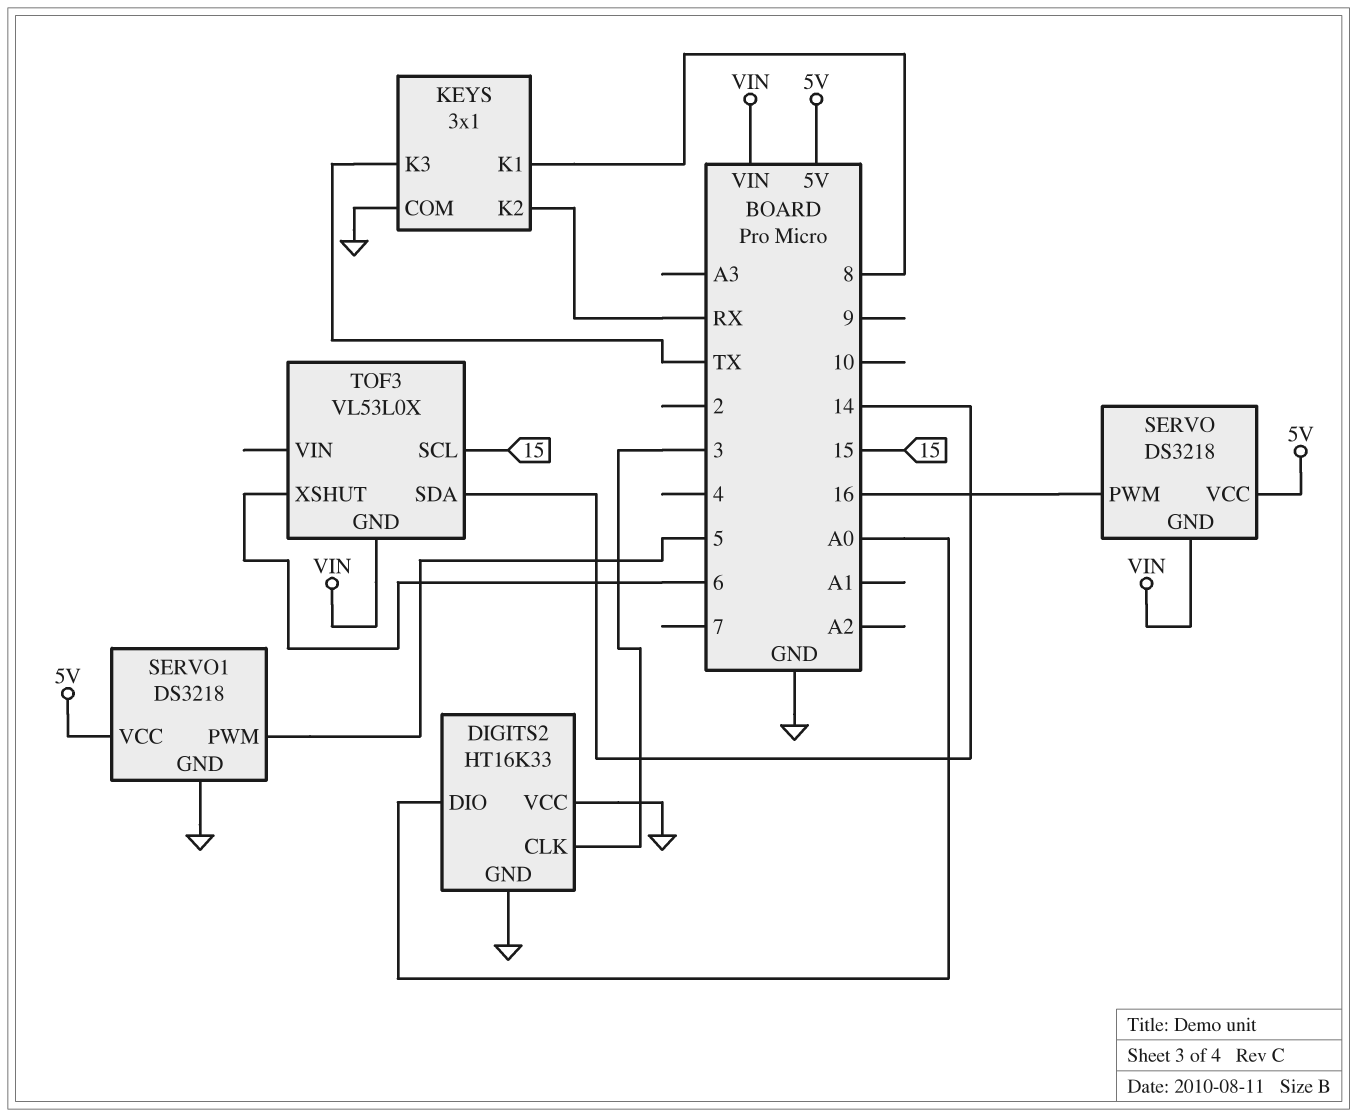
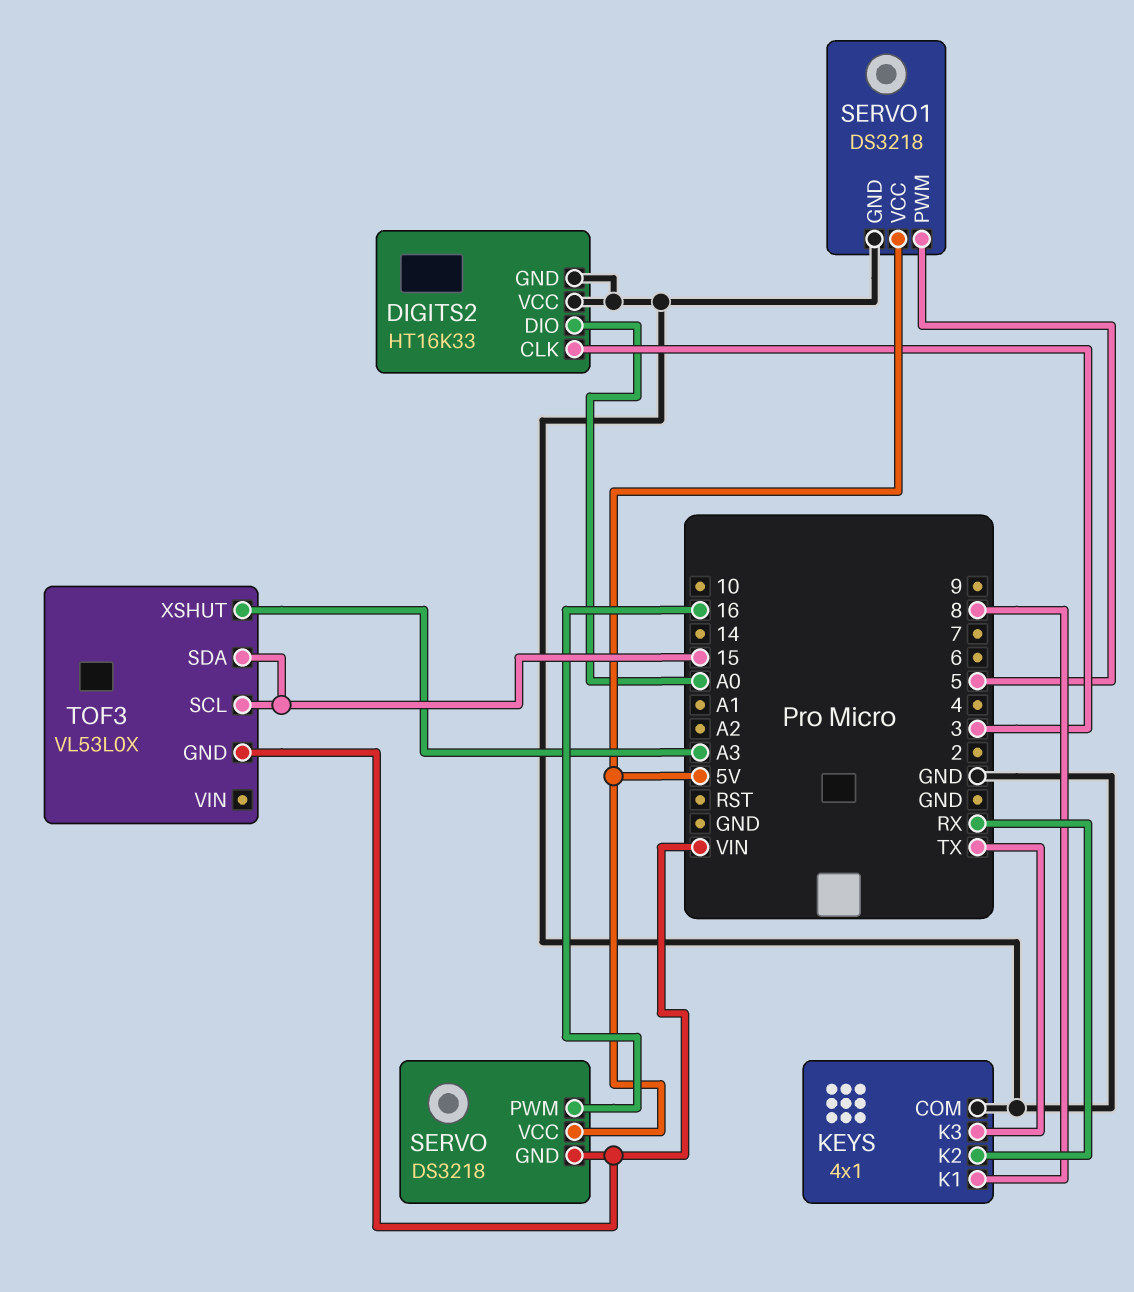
KEYS: 3x1 -> 4x1
TOF3 pin SDA: 14 -> 15
TOF3 pin XSHUT: 6 -> A3

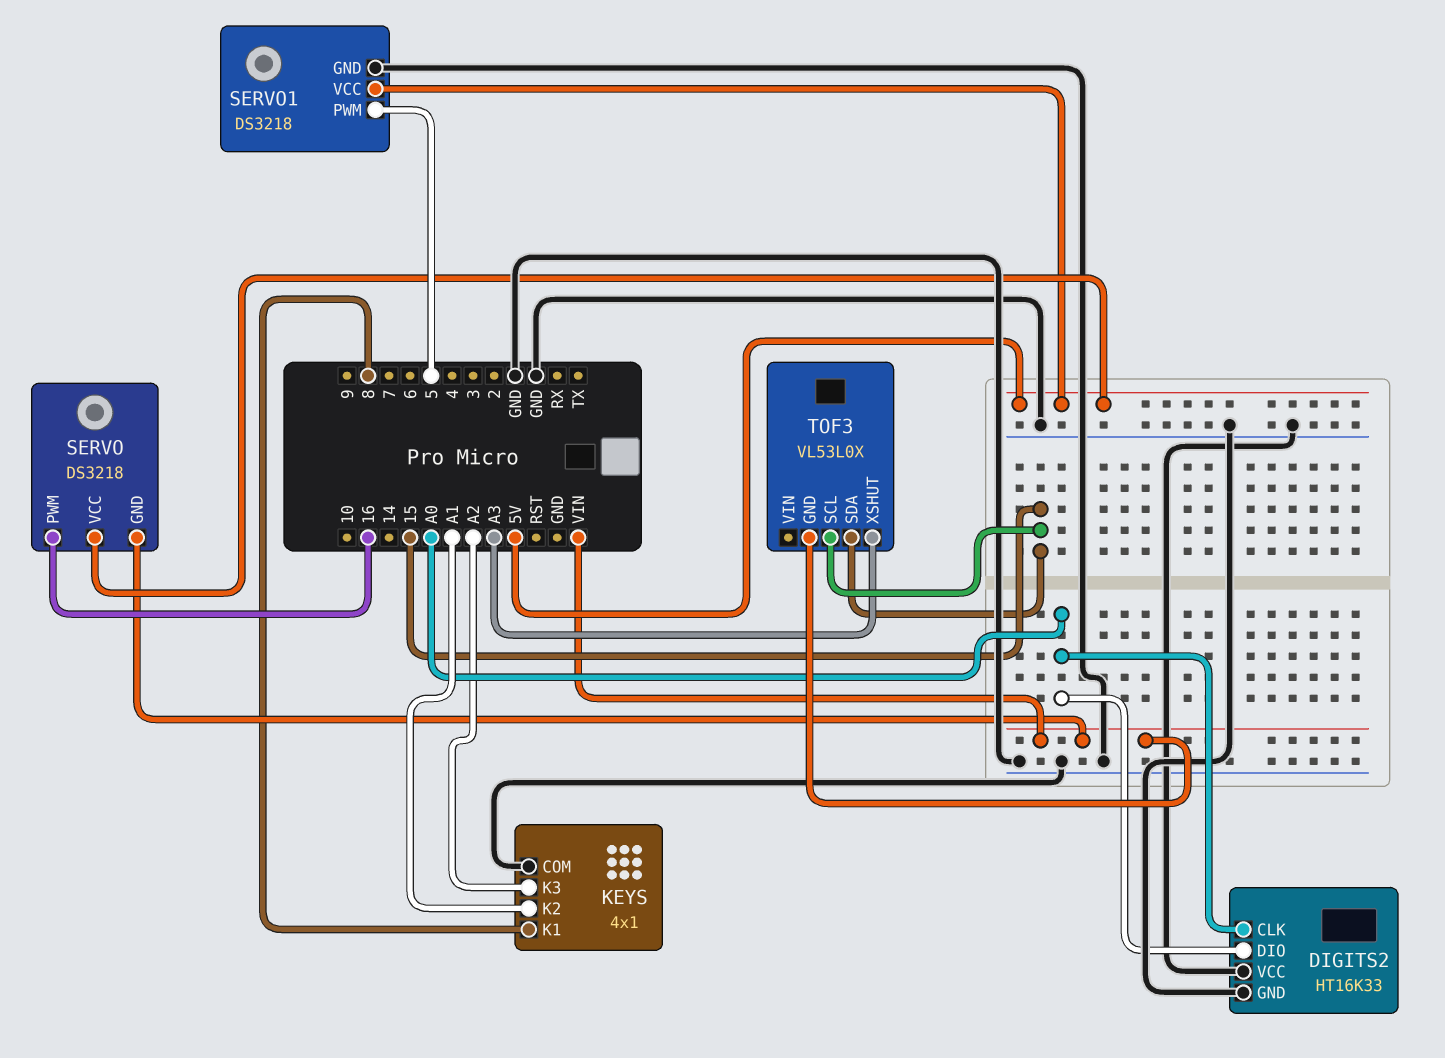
DIGITS2 pin CLK: 3 -> A0
KEYS pin K2: RX -> A1
KEYS pin K3: TX -> A2

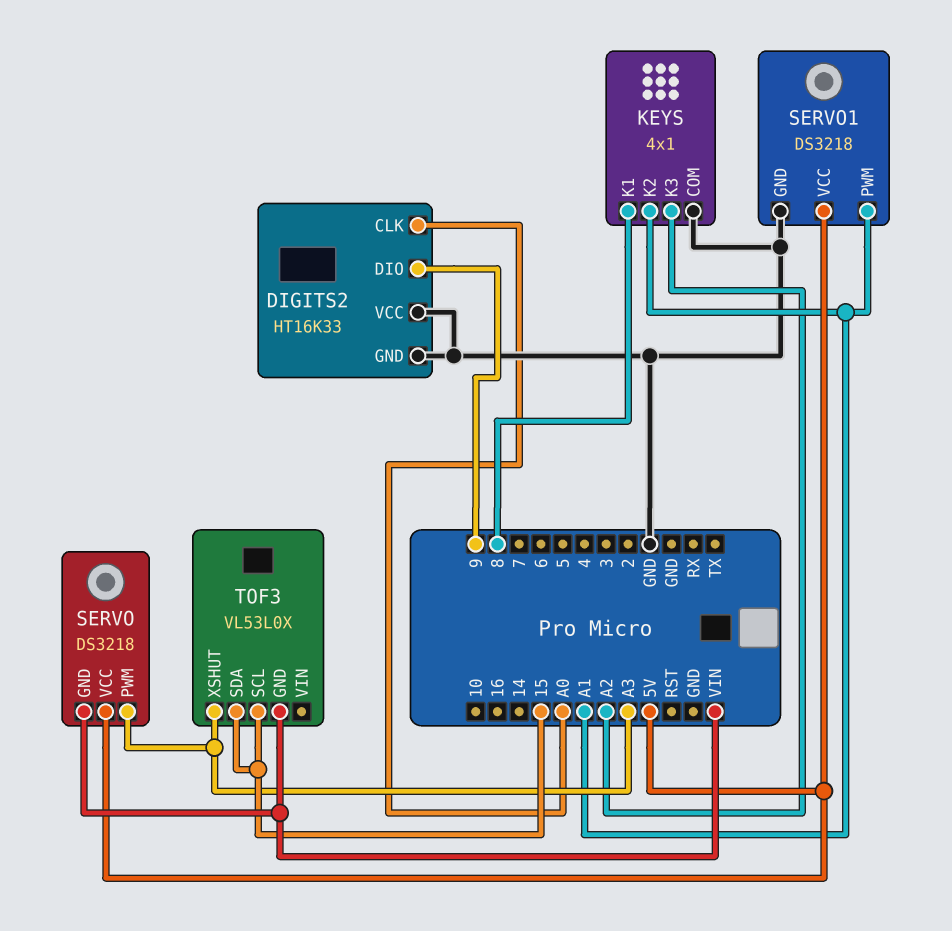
DIGITS2 pin DIO: A0 -> 9
SERVO pin PWM: 16 -> A3
SERVO1 pin PWM: 5 -> A1

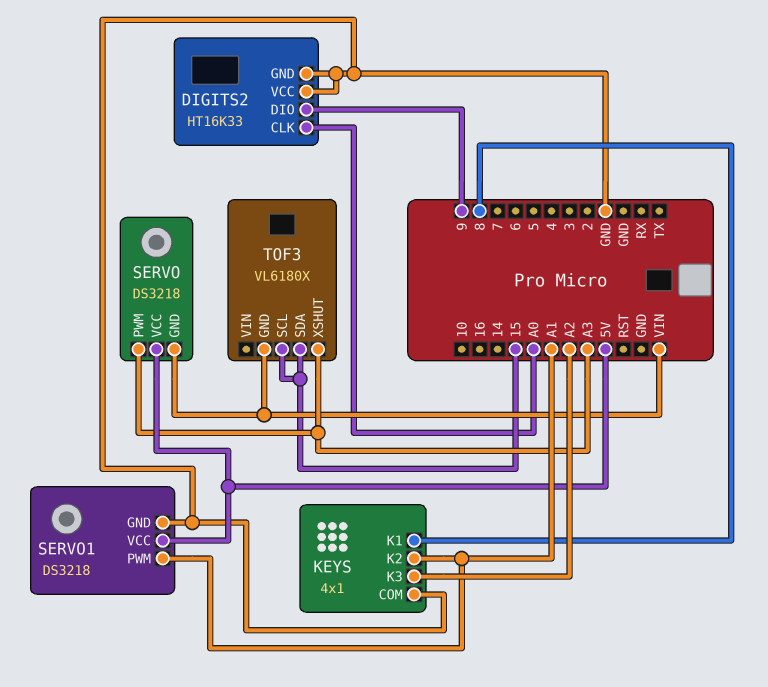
TOF3: VL53L0X -> VL6180X

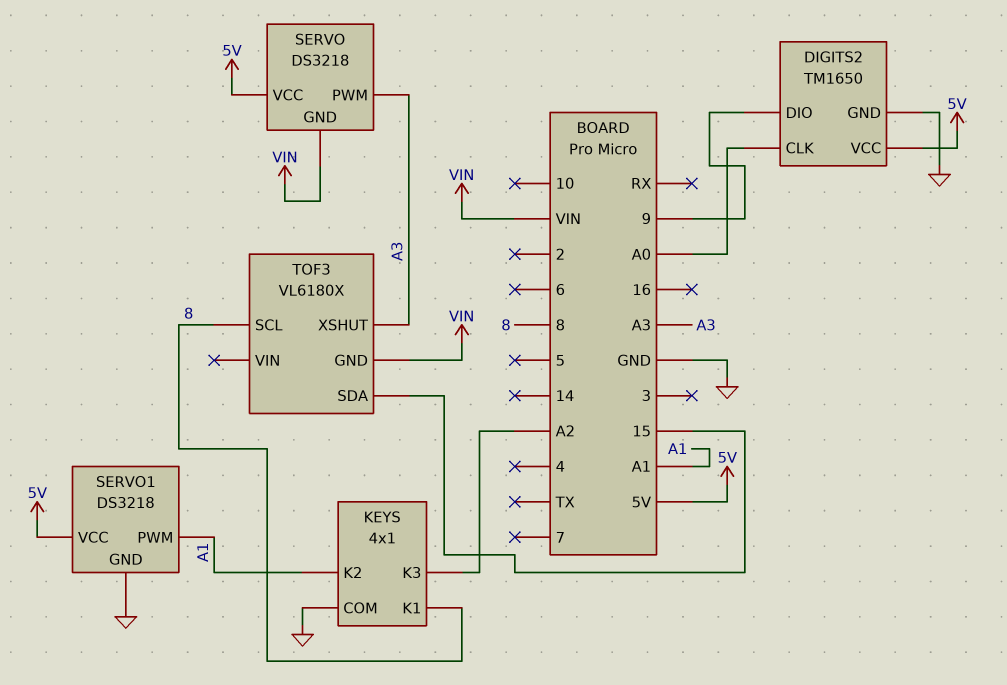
DIGITS2: HT16K33 -> TM1650
DIGITS2 pin VCC: GND -> 5V
TOF3 pin SCL: 15 -> 8

